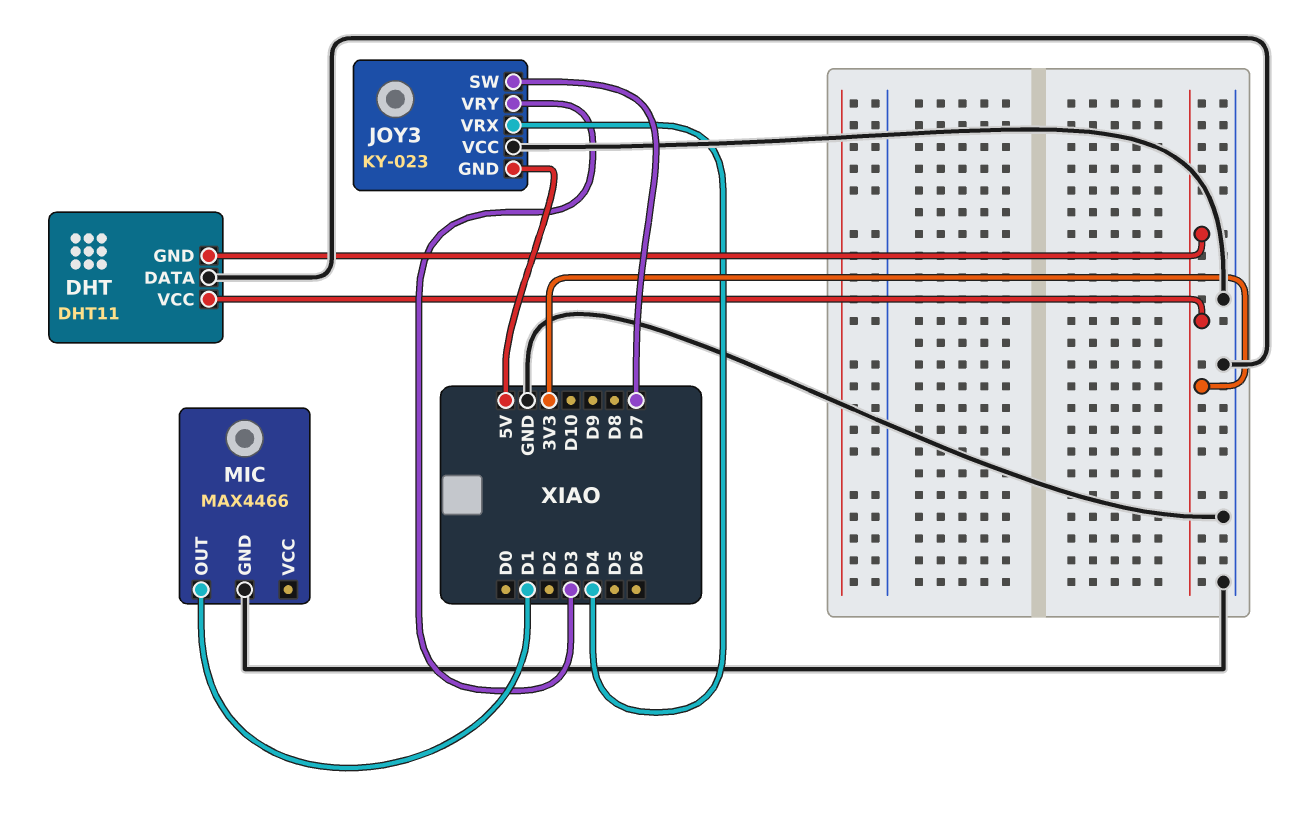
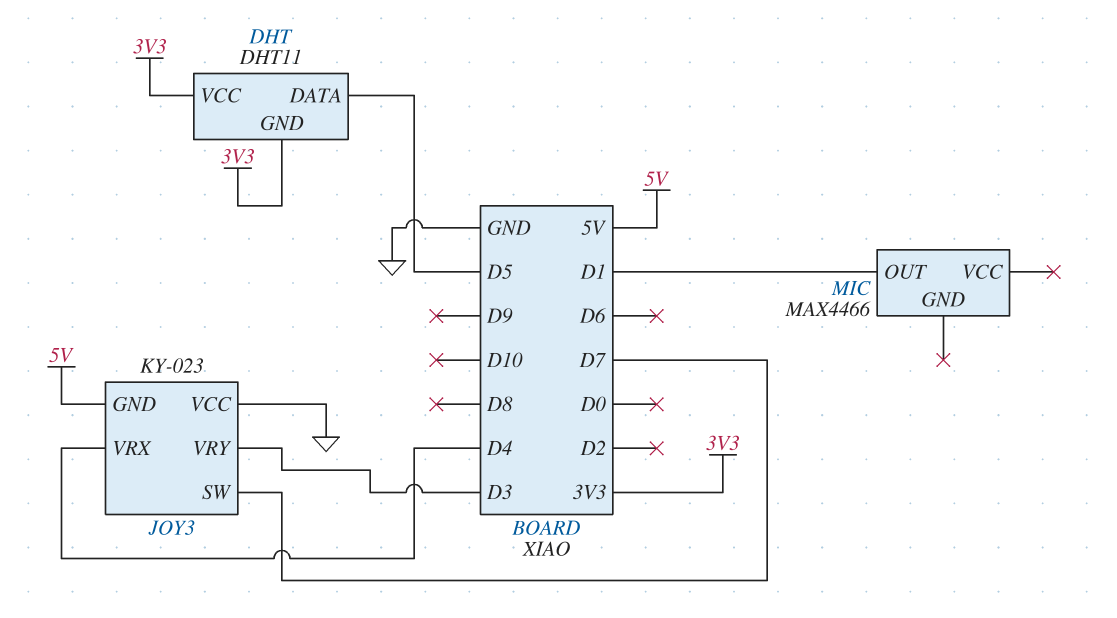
DHT pin DATA: GND -> D5
MIC pin GND: GND -> none

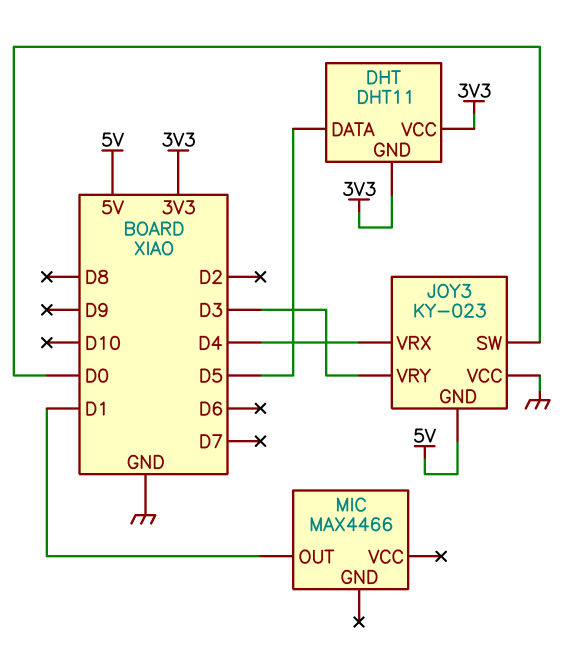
JOY3 pin SW: D7 -> D0

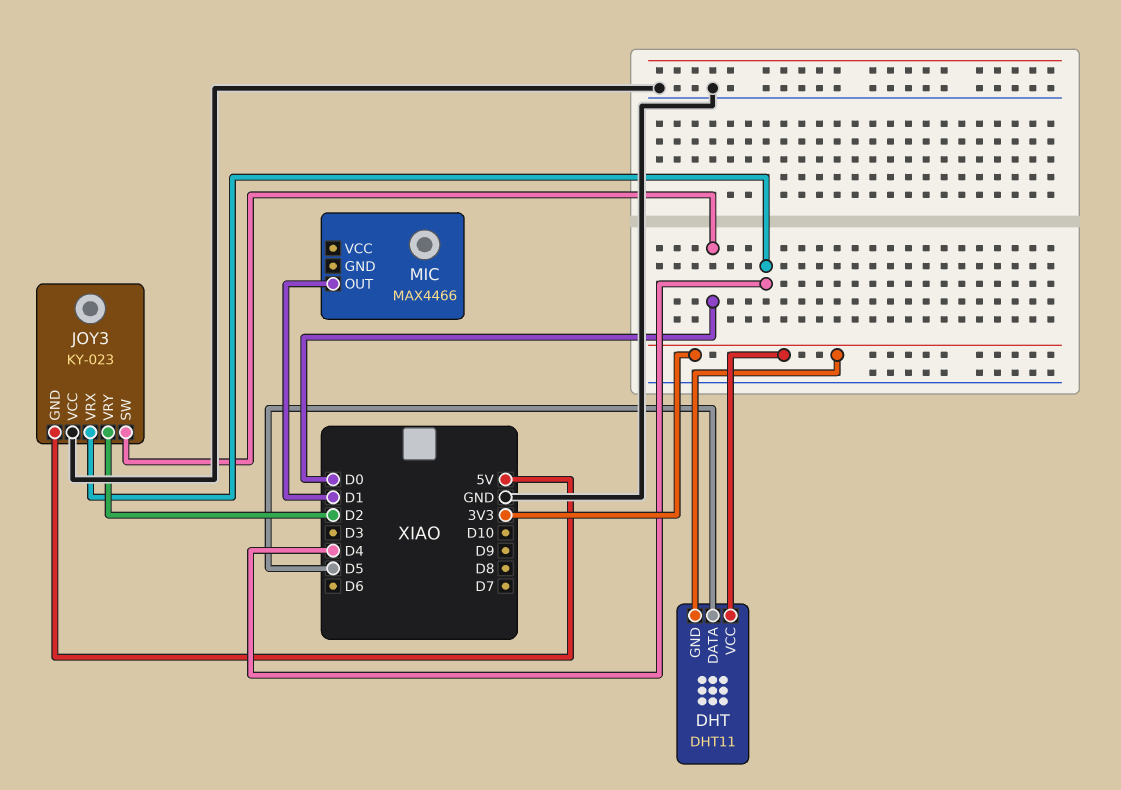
JOY3 pin VRY: D3 -> D2

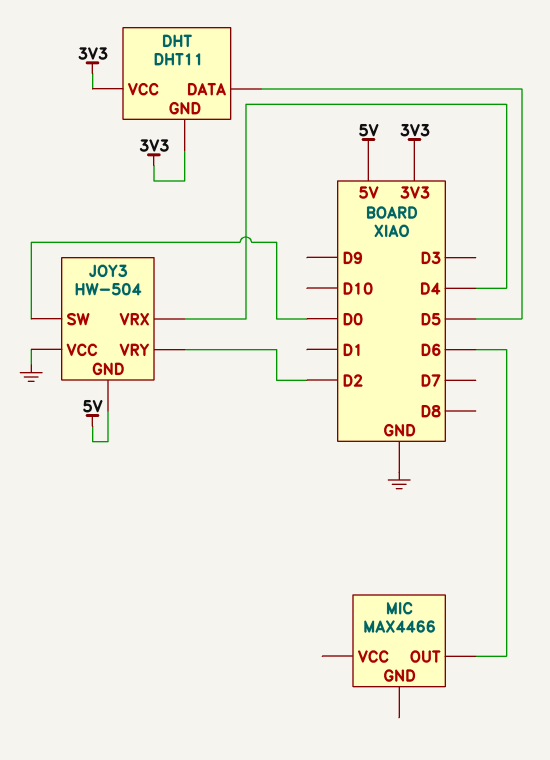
JOY3: KY-023 -> HW-504
MIC pin OUT: D1 -> D6

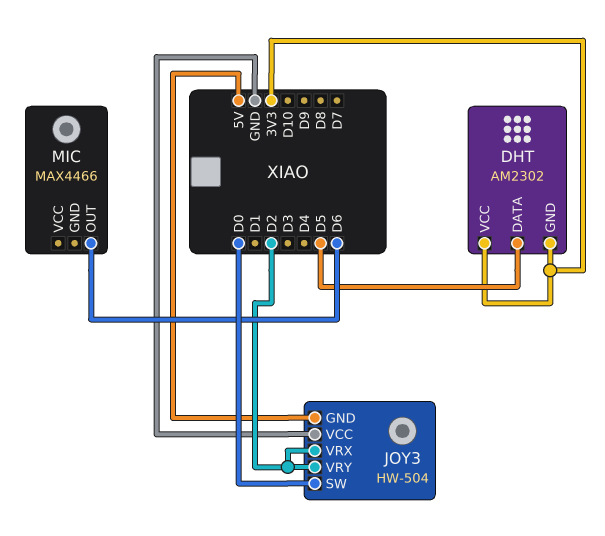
DHT: DHT11 -> AM2302
JOY3 pin VRX: D4 -> D2

